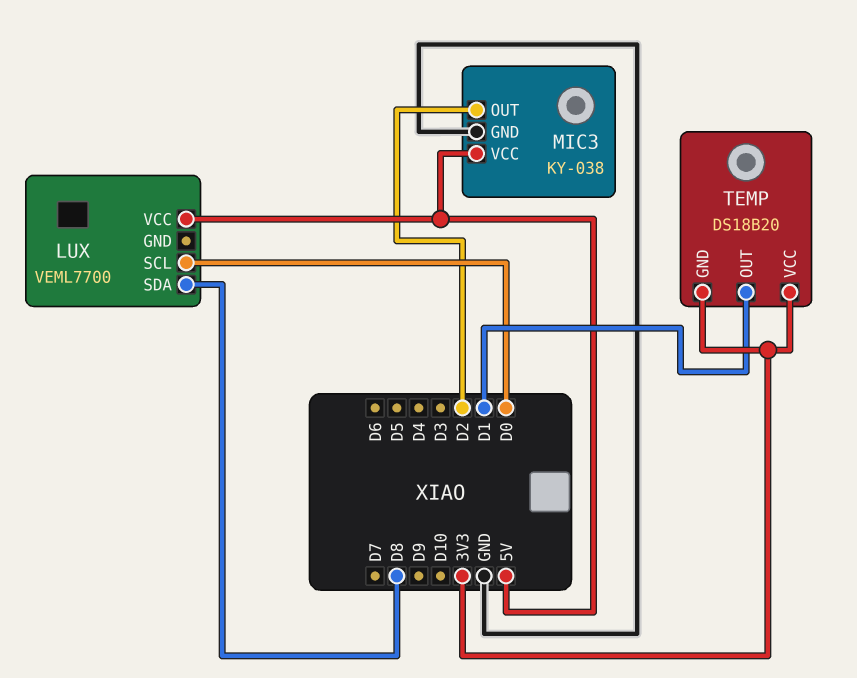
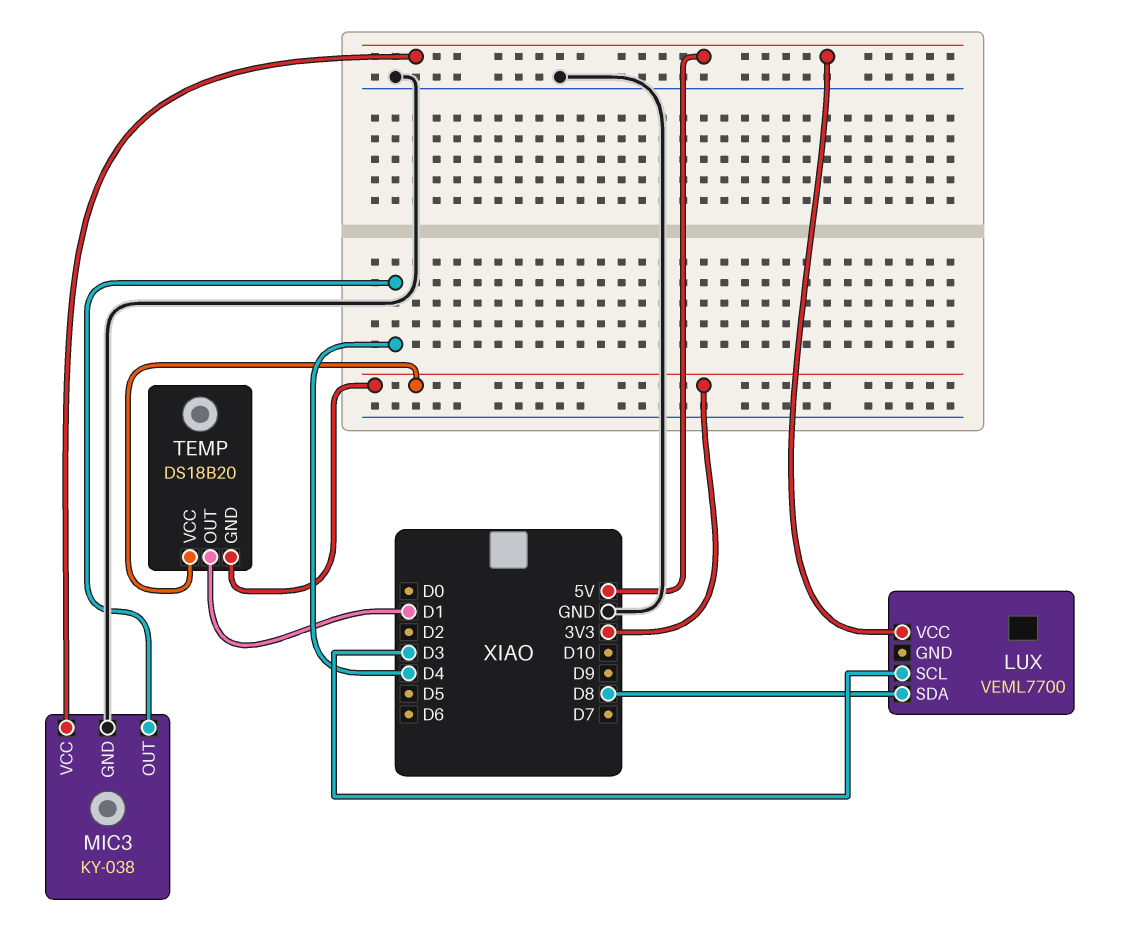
LUX pin SCL: D0 -> D3
MIC3 pin OUT: D2 -> D4

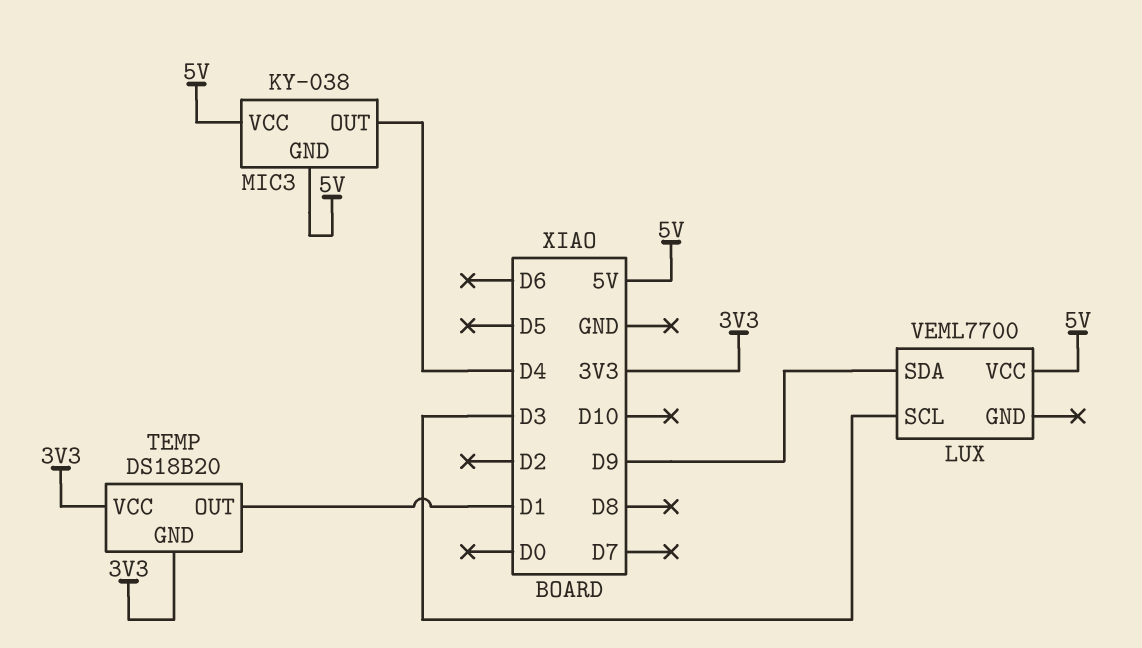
LUX pin SDA: D8 -> D9
MIC3 pin GND: GND -> 5V

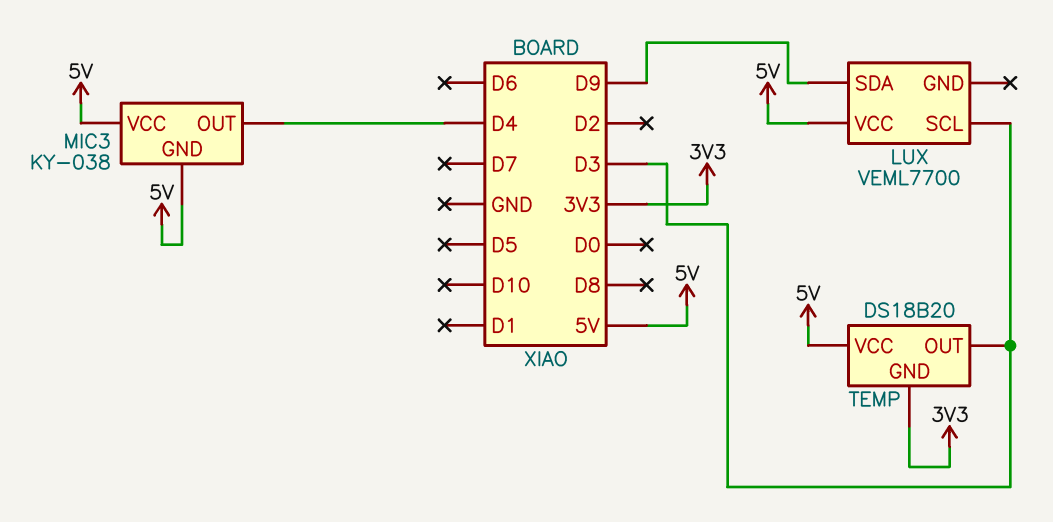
TEMP pin OUT: D1 -> D3
TEMP pin VCC: 3V3 -> 5V

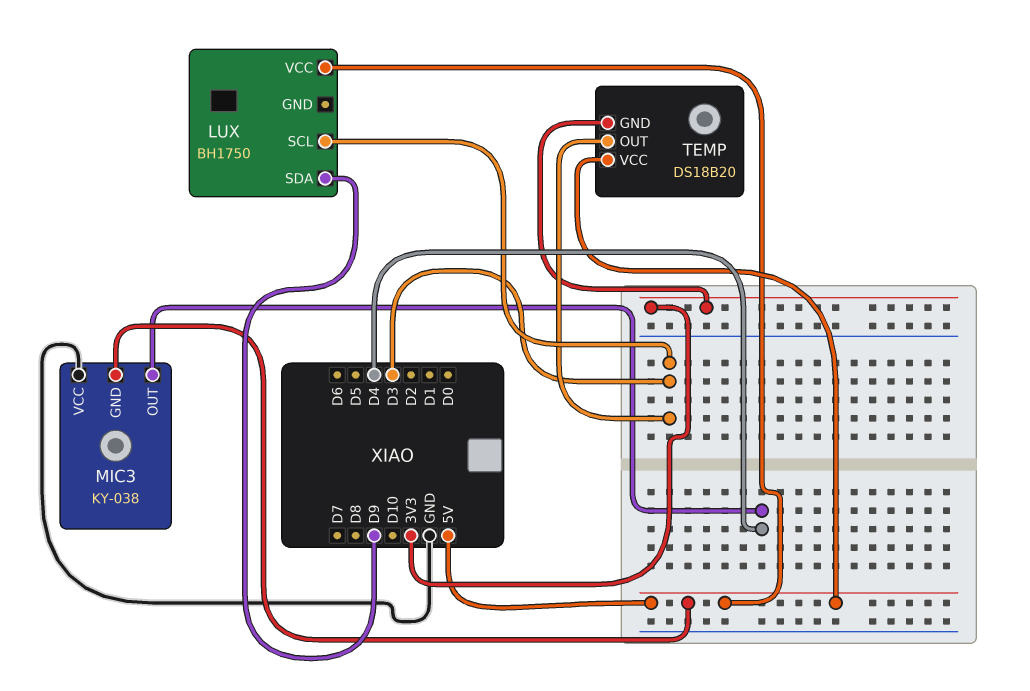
LUX: VEML7700 -> BH1750
MIC3 pin VCC: 5V -> GND

